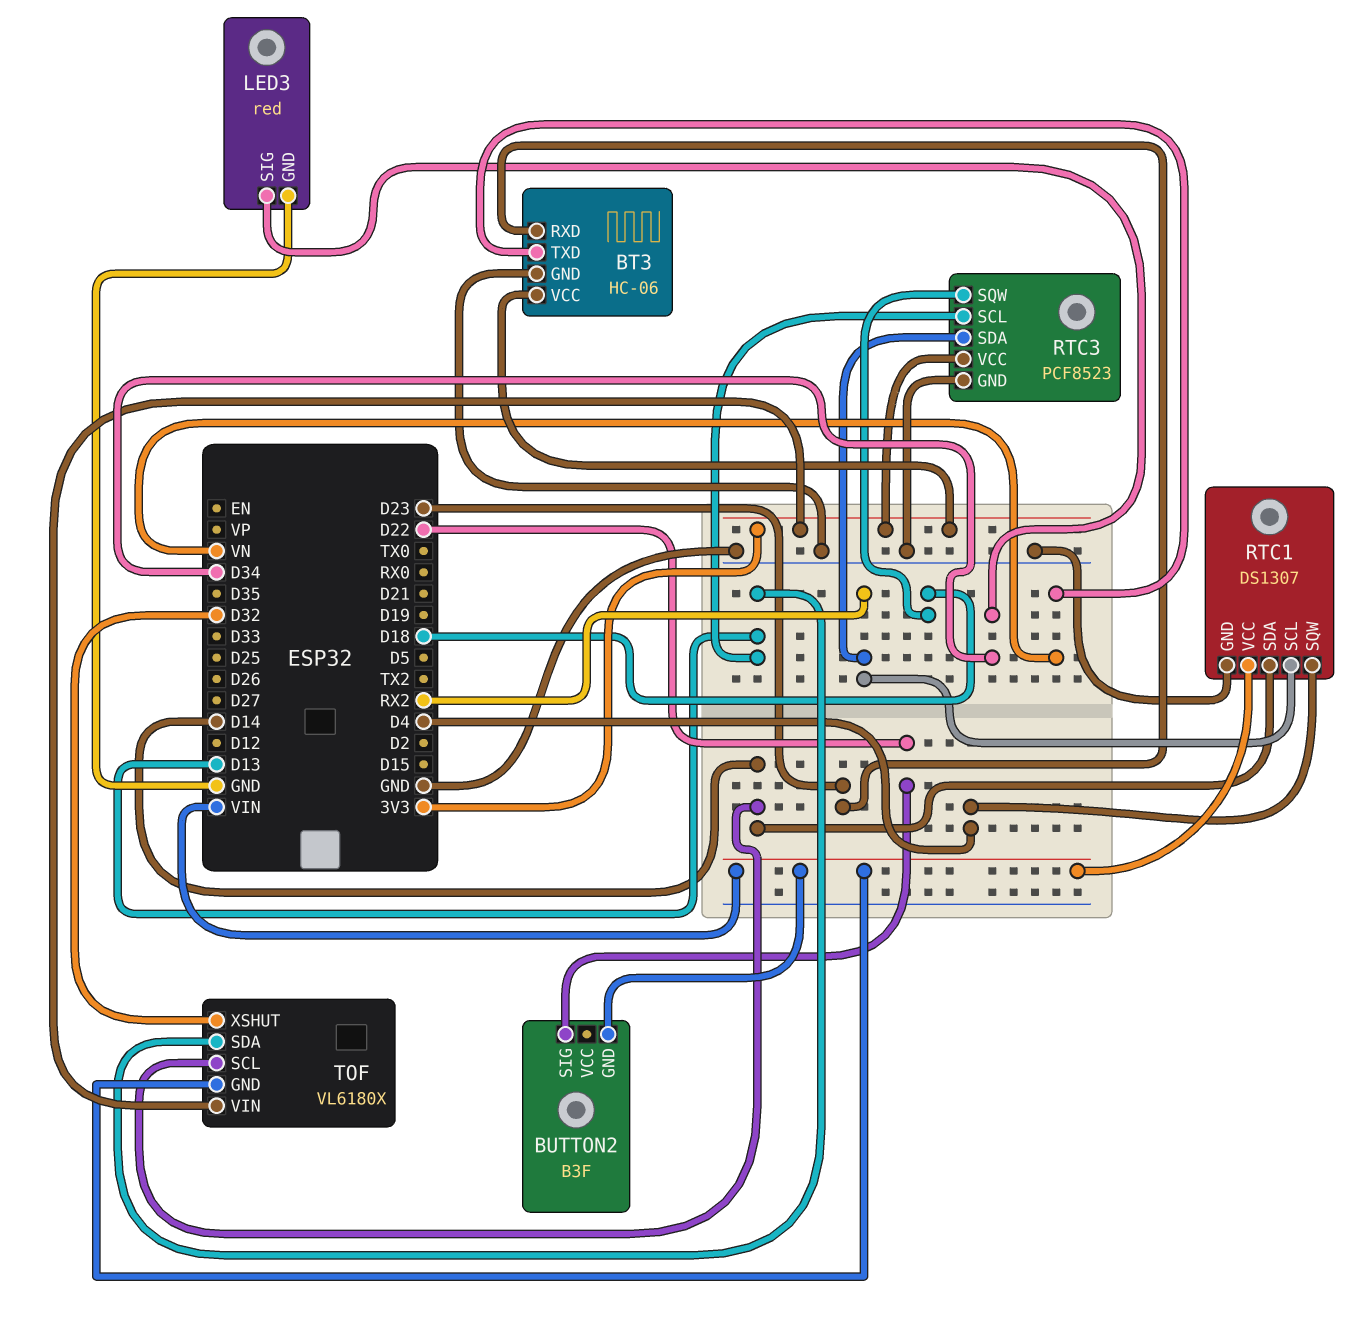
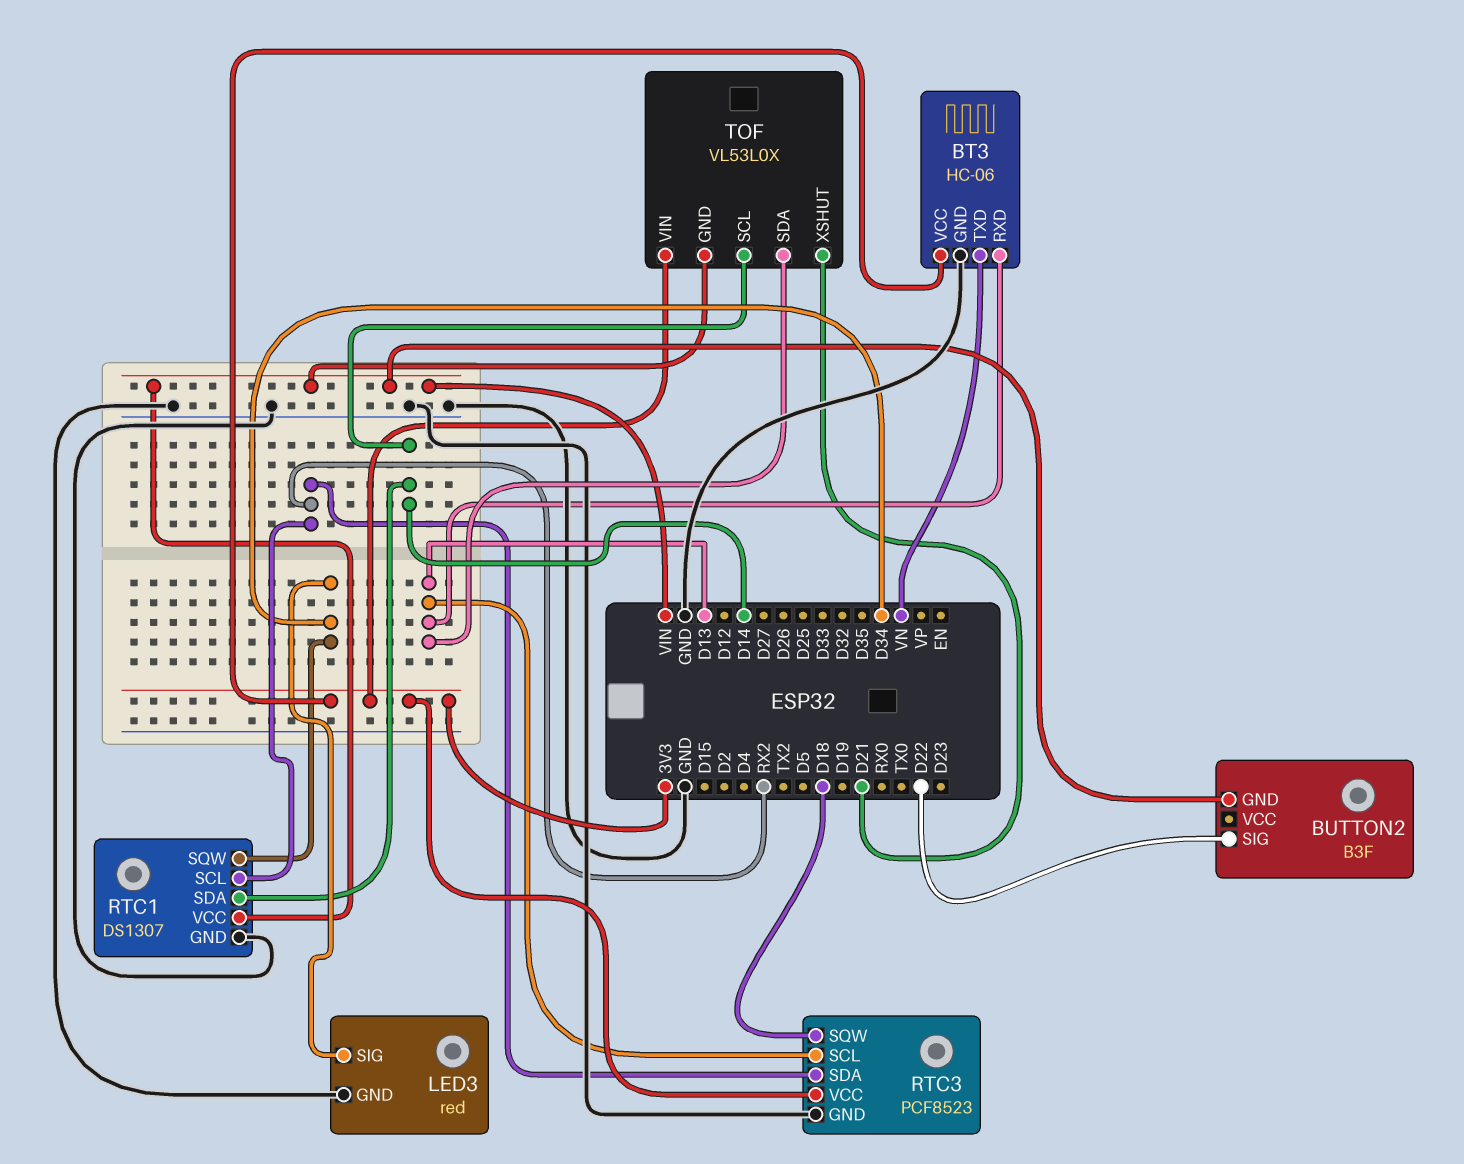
BT3 pin RXD: D23 -> D13
RTC1 pin SQW: D4 -> D34
TOF: VL6180X -> VL53L0X
TOF pin XSHUT: D32 -> D21

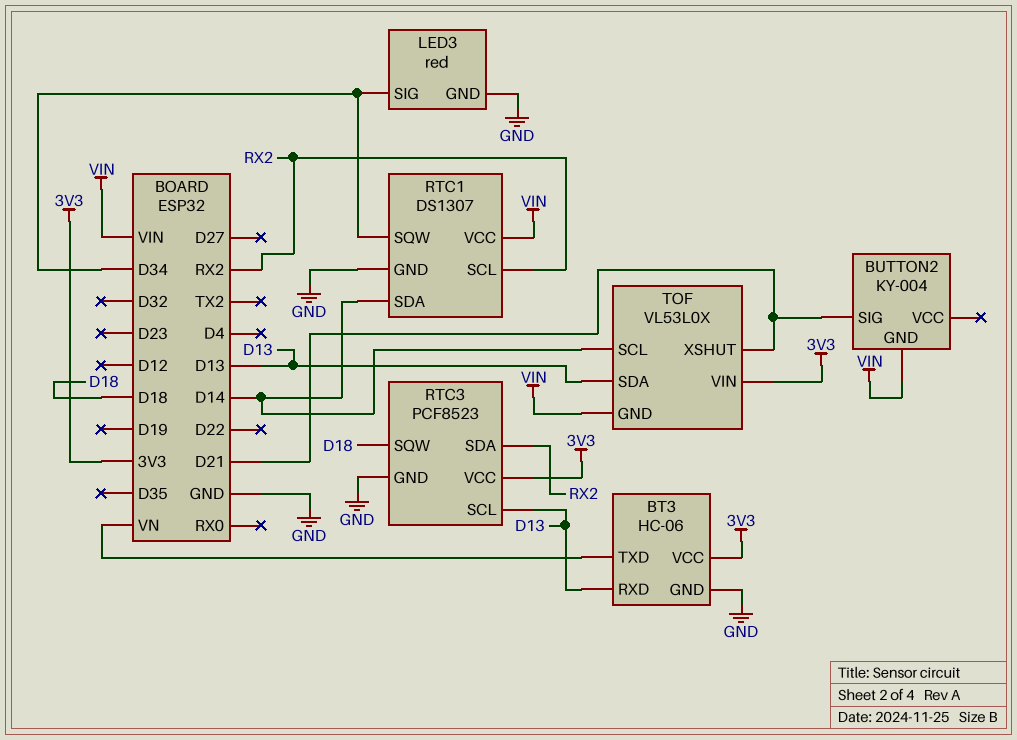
BUTTON2: B3F -> KY-004
BUTTON2 pin SIG: D22 -> D21

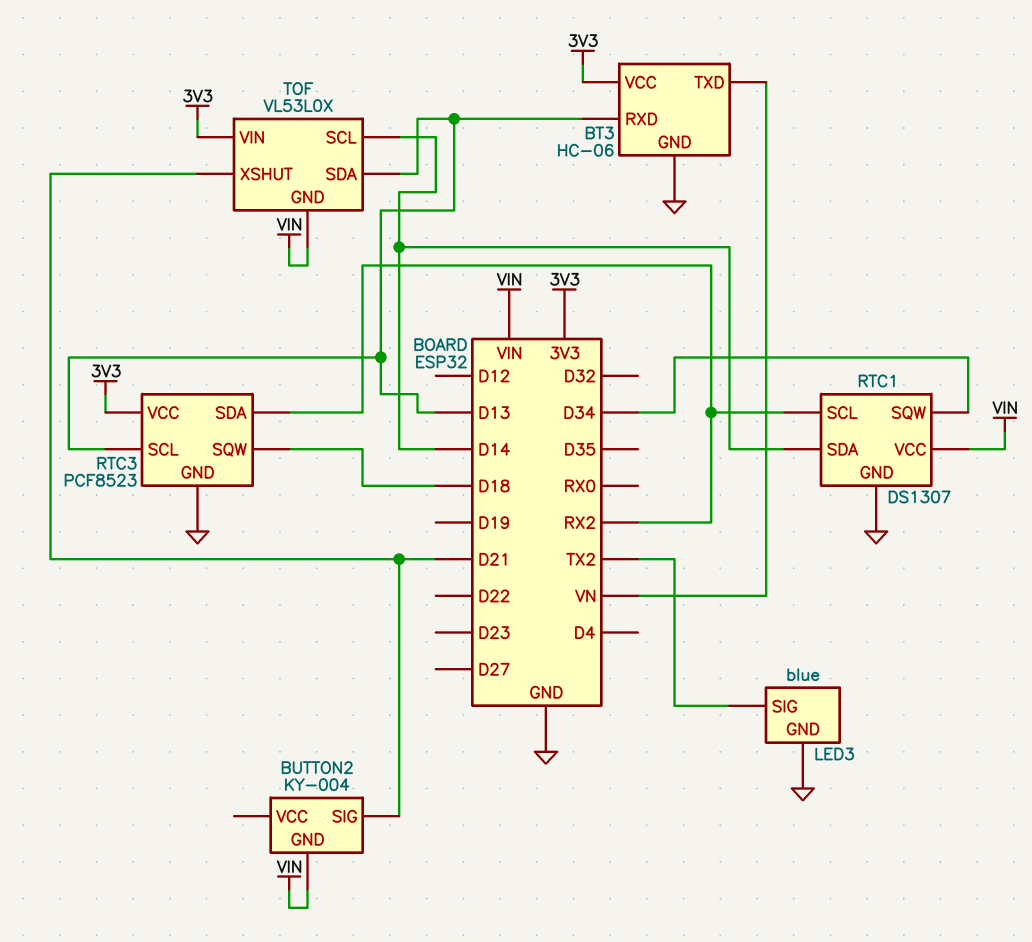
LED3: red -> blue
LED3 pin SIG: D34 -> TX2

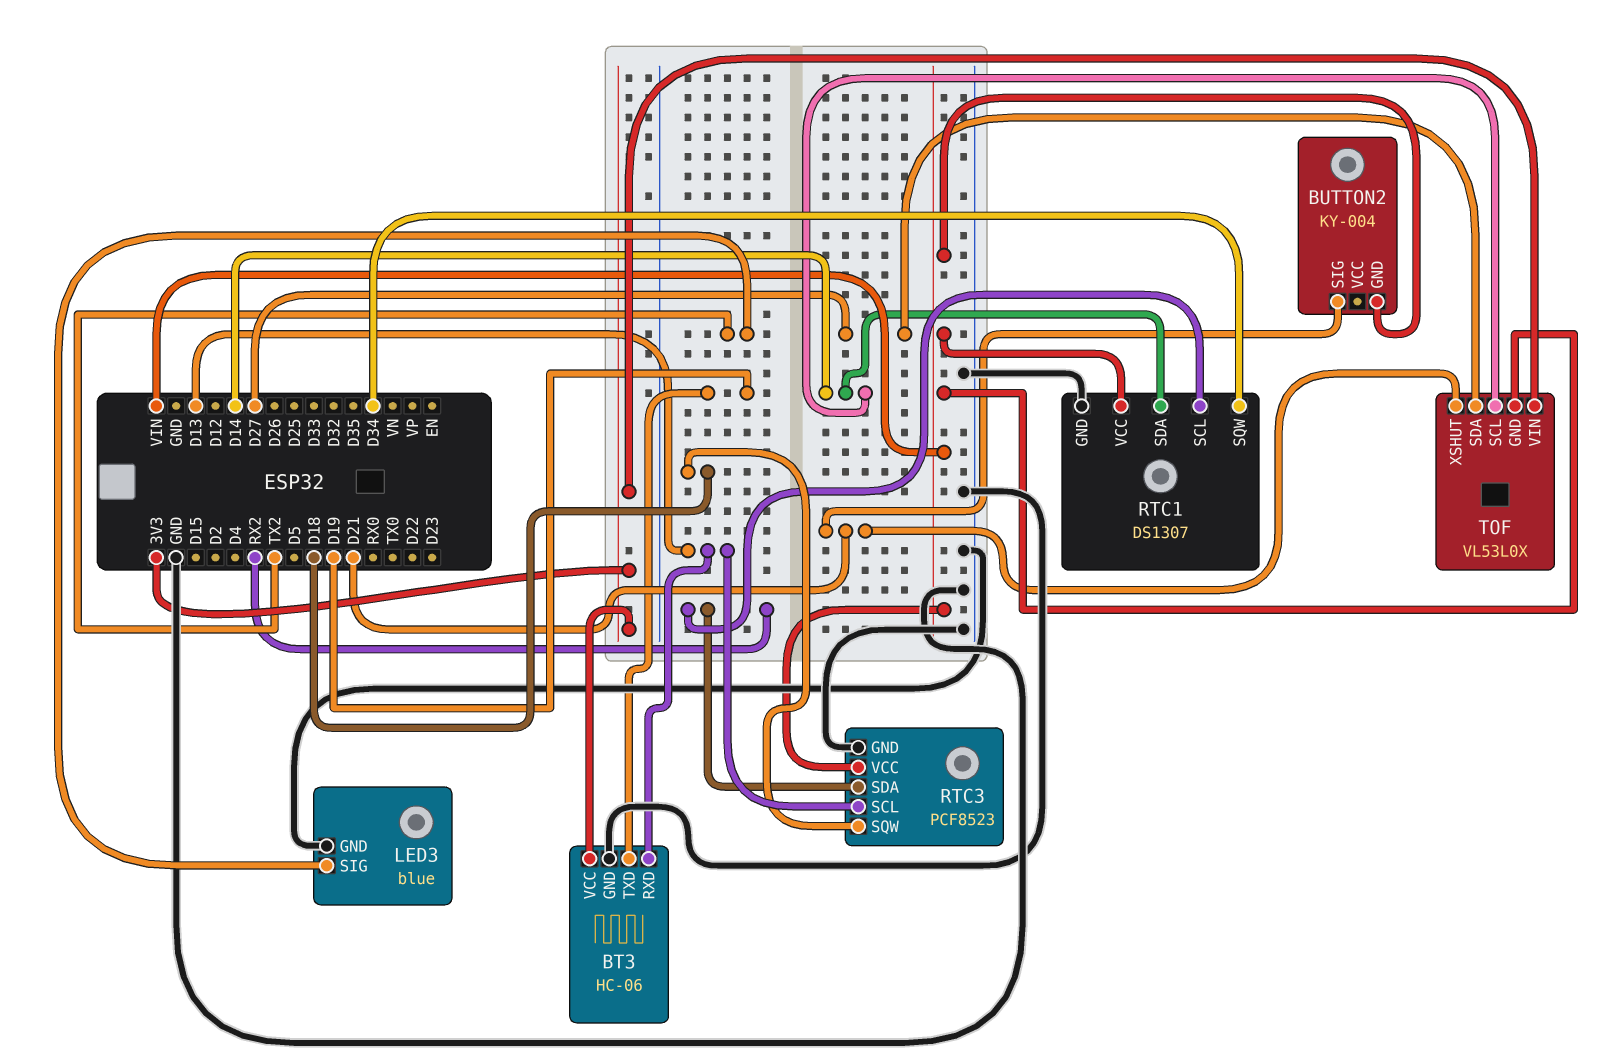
BT3 pin TXD: VN -> D19
RTC3 pin VCC: 3V3 -> VIN
TOF pin SDA: D13 -> D27

